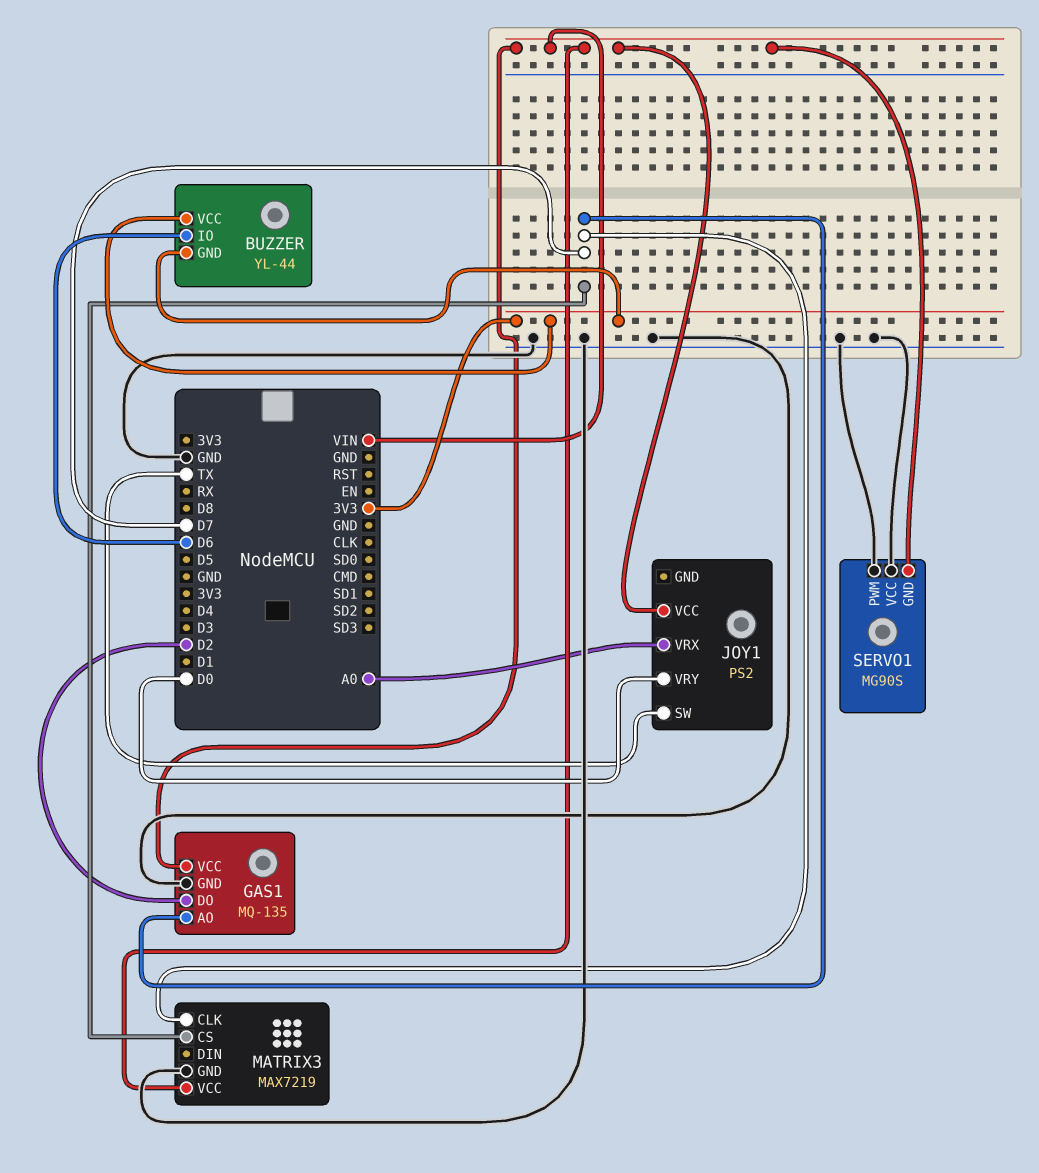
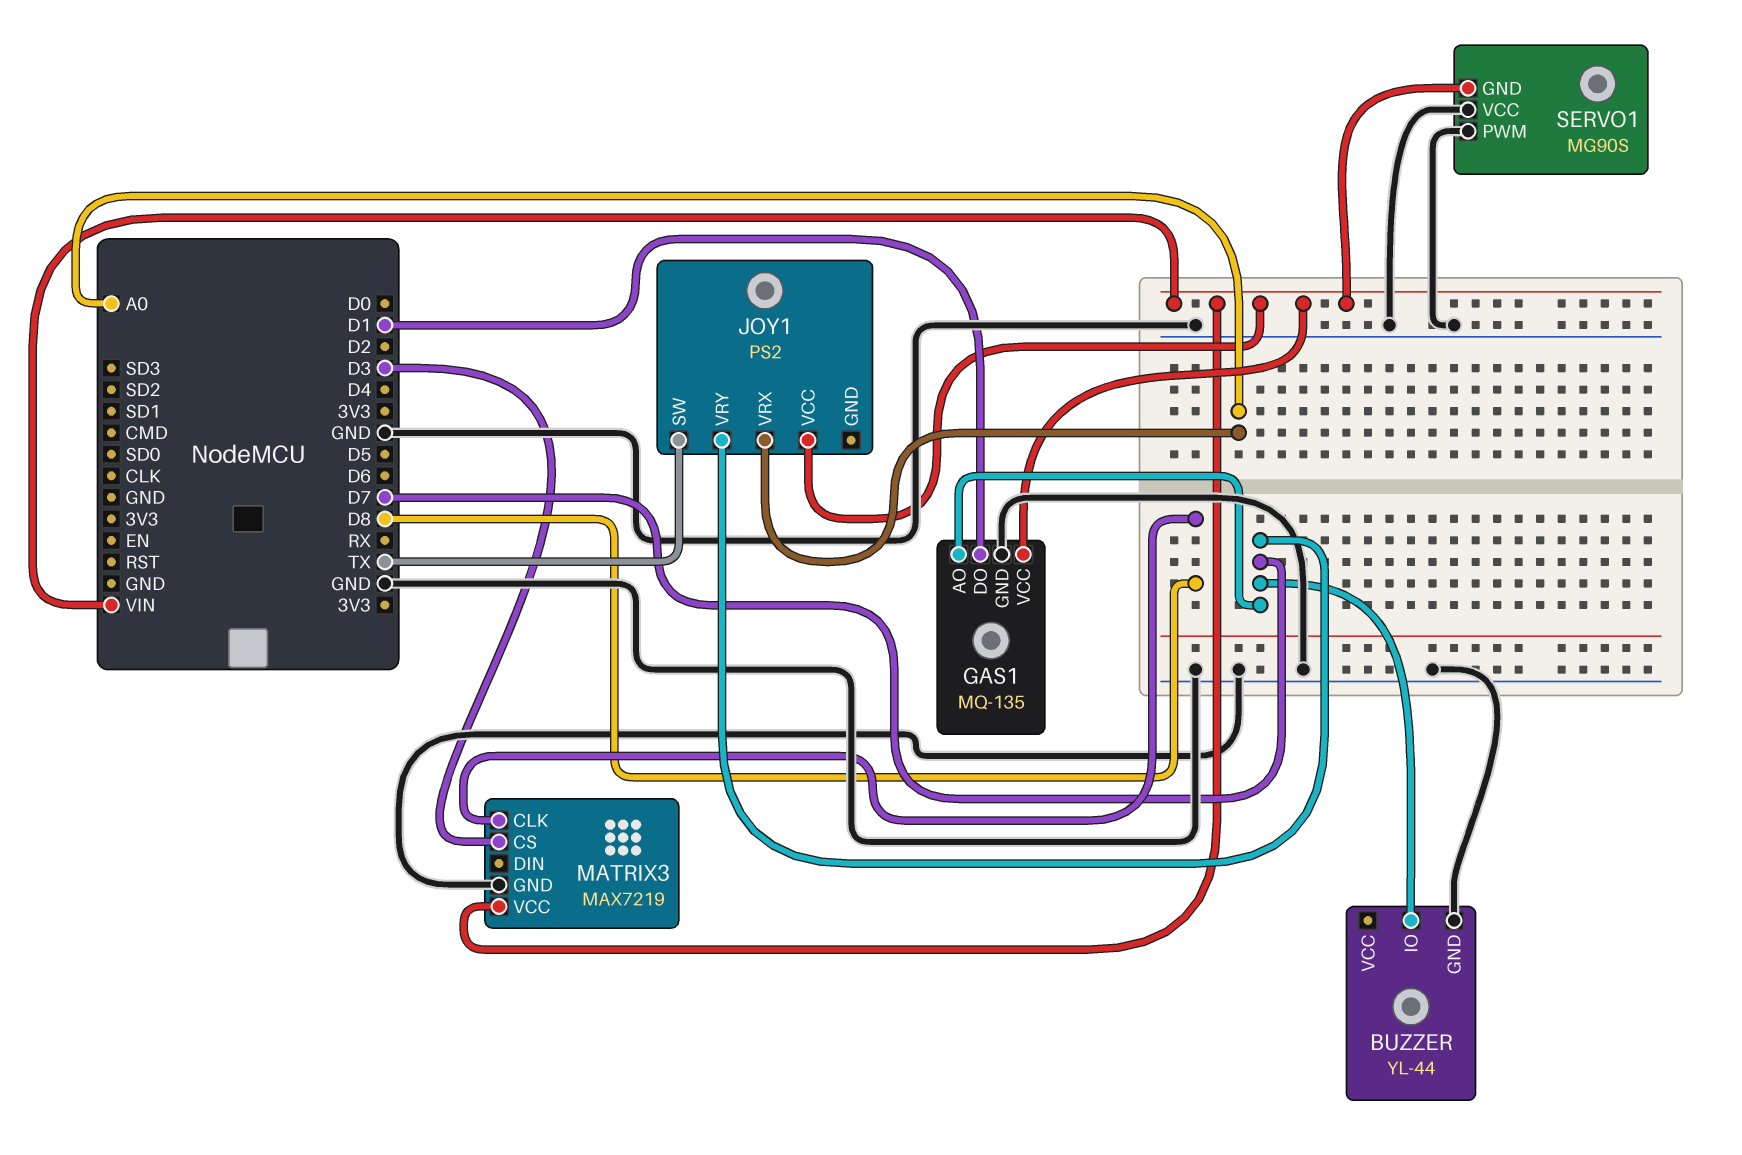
BUZZER pin GND: 3V3 -> GND
BUZZER pin IO: D6 -> D7
BUZZER pin VCC: 3V3 -> none
GAS1 pin DO: D2 -> D1
JOY1 pin VRY: D0 -> D7
MATRIX3 pin CLK: D7 -> D8
MATRIX3 pin CS: D7 -> D3

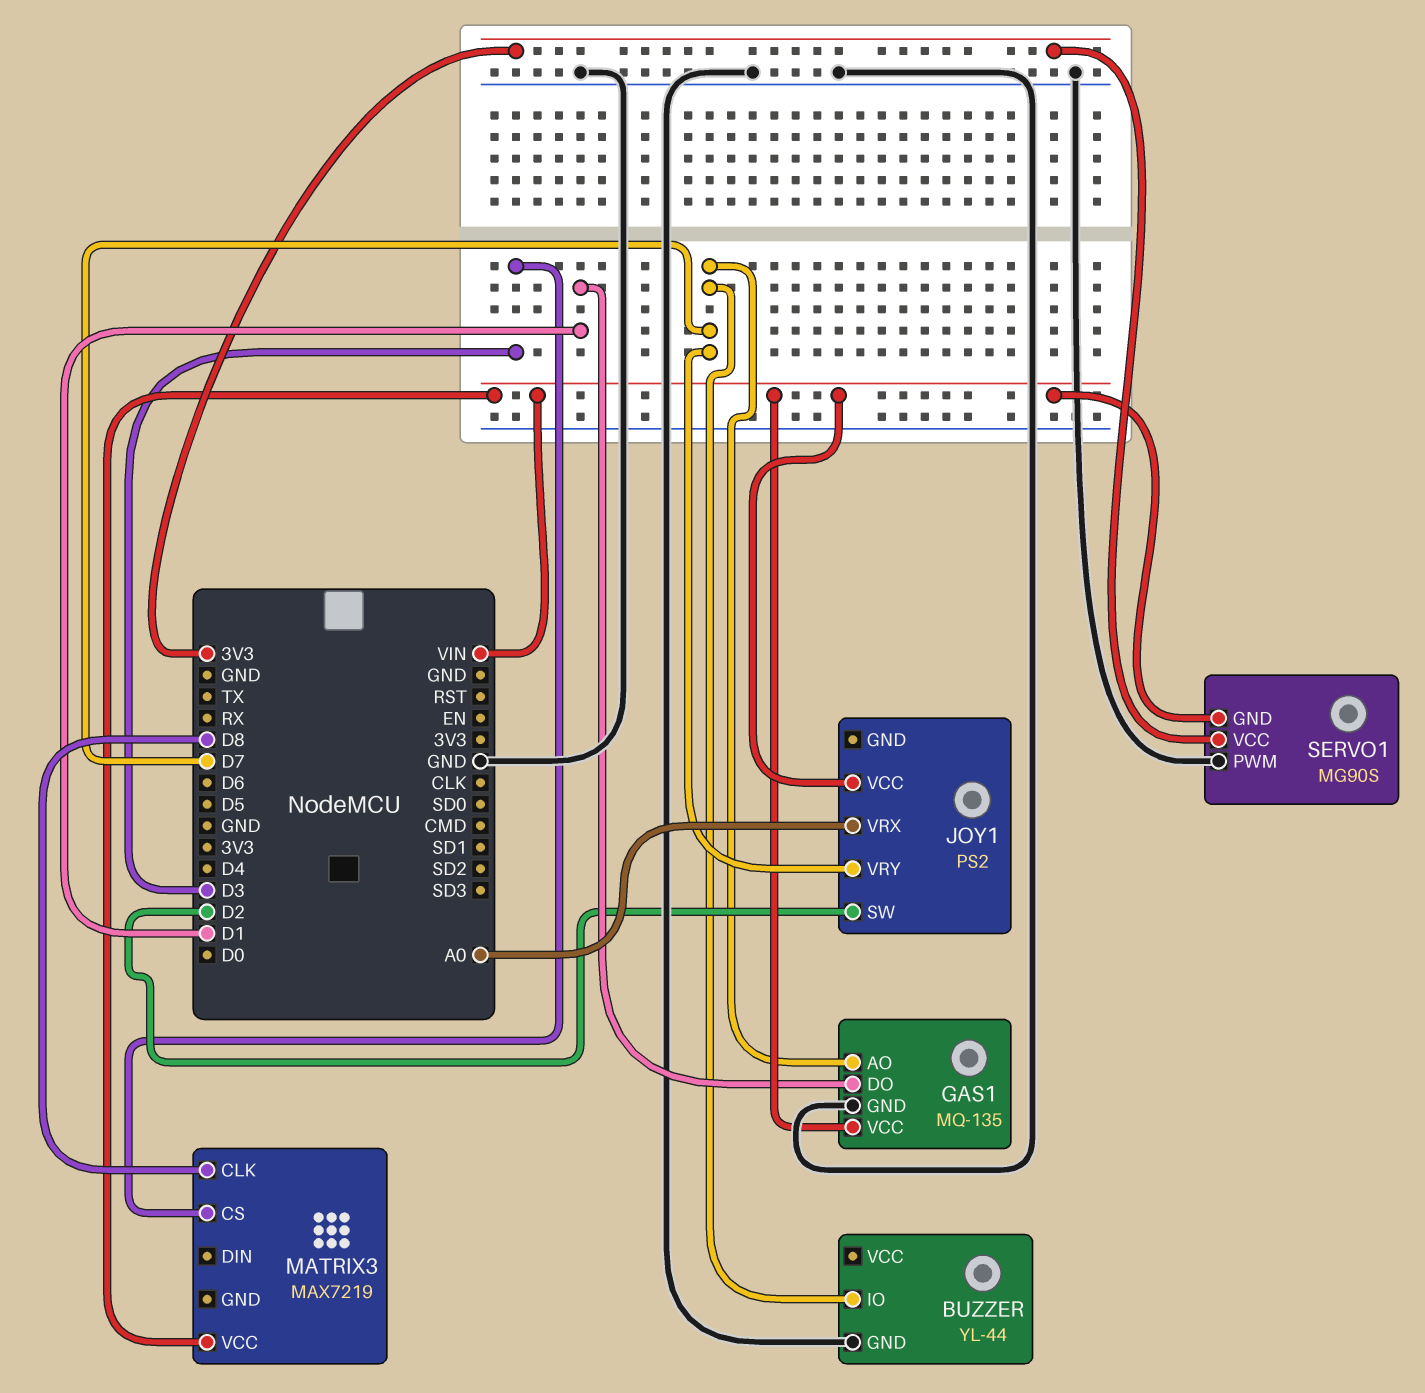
JOY1 pin SW: TX -> D2
MATRIX3 pin GND: GND -> none
SERVO1 pin VCC: GND -> 3V3

